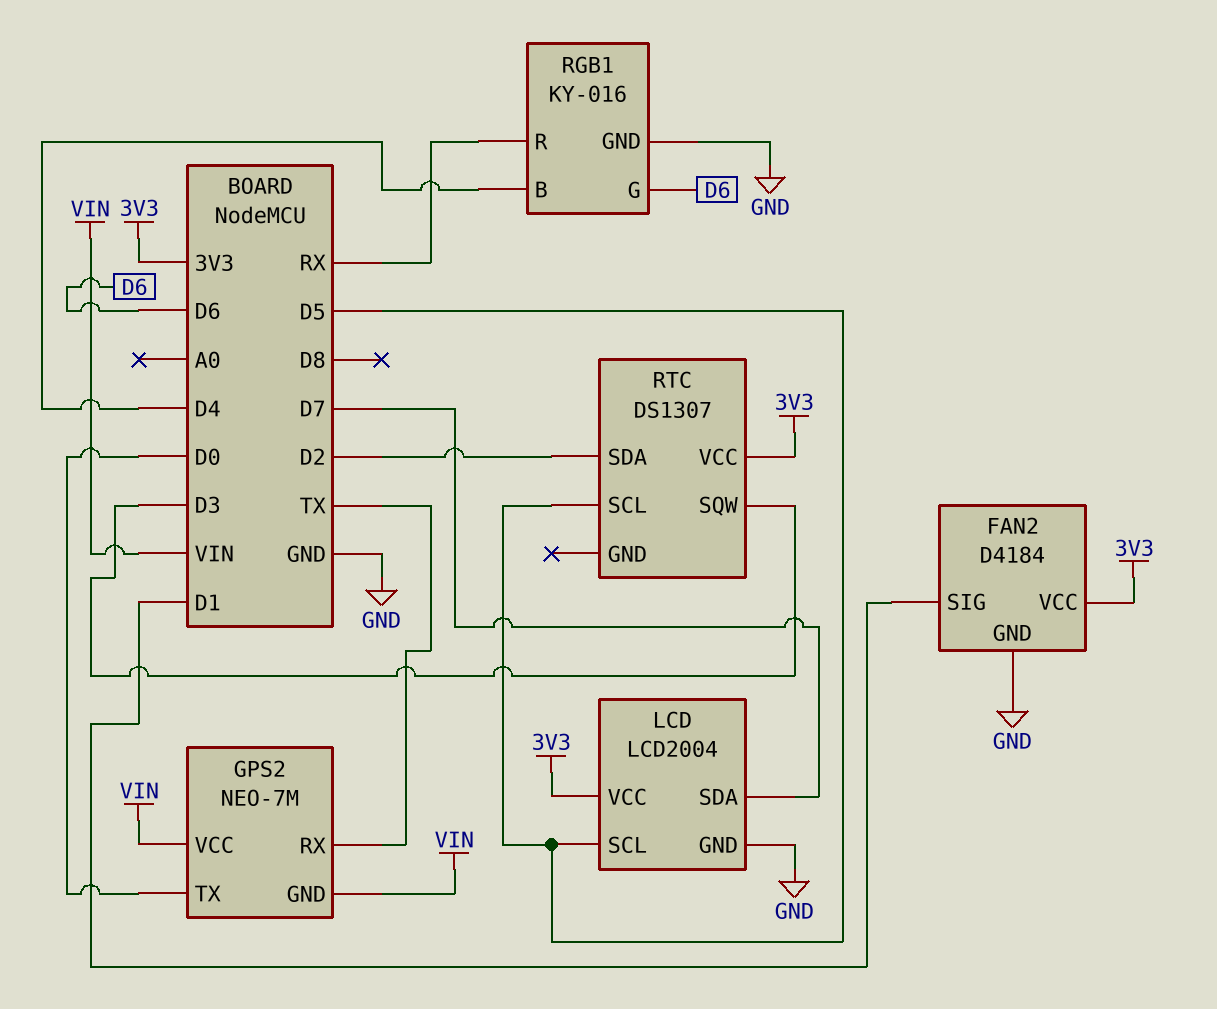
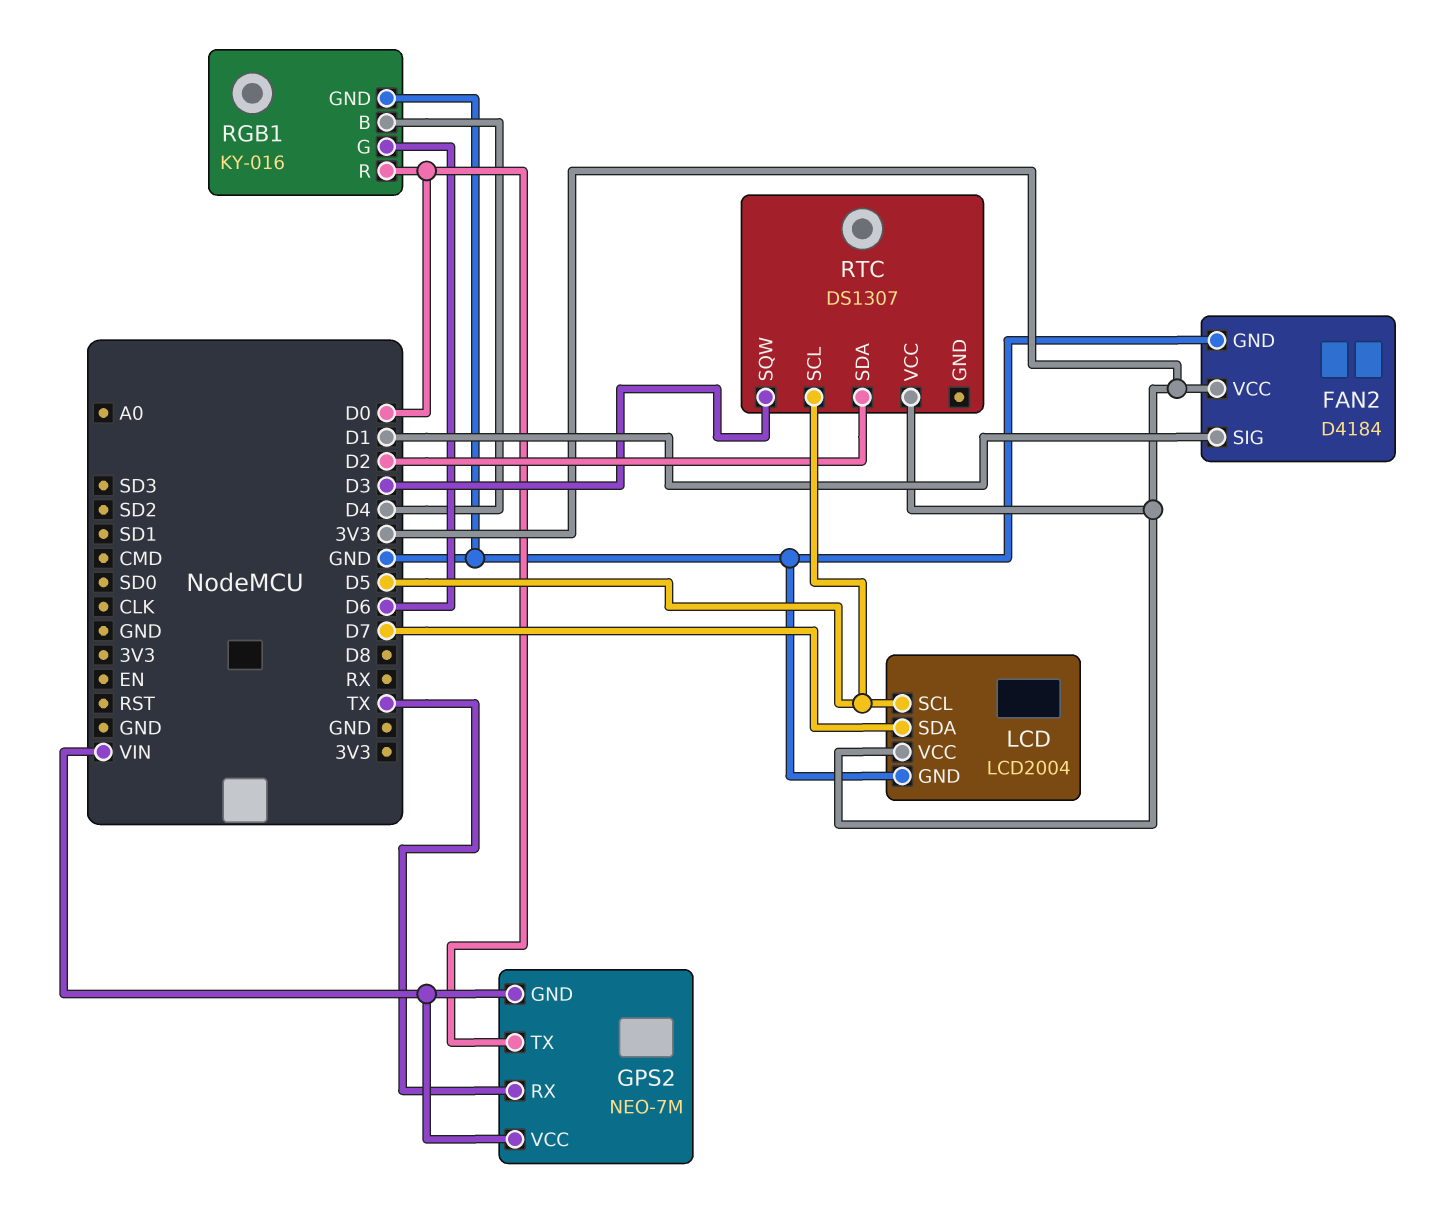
RGB1 pin R: RX -> D0

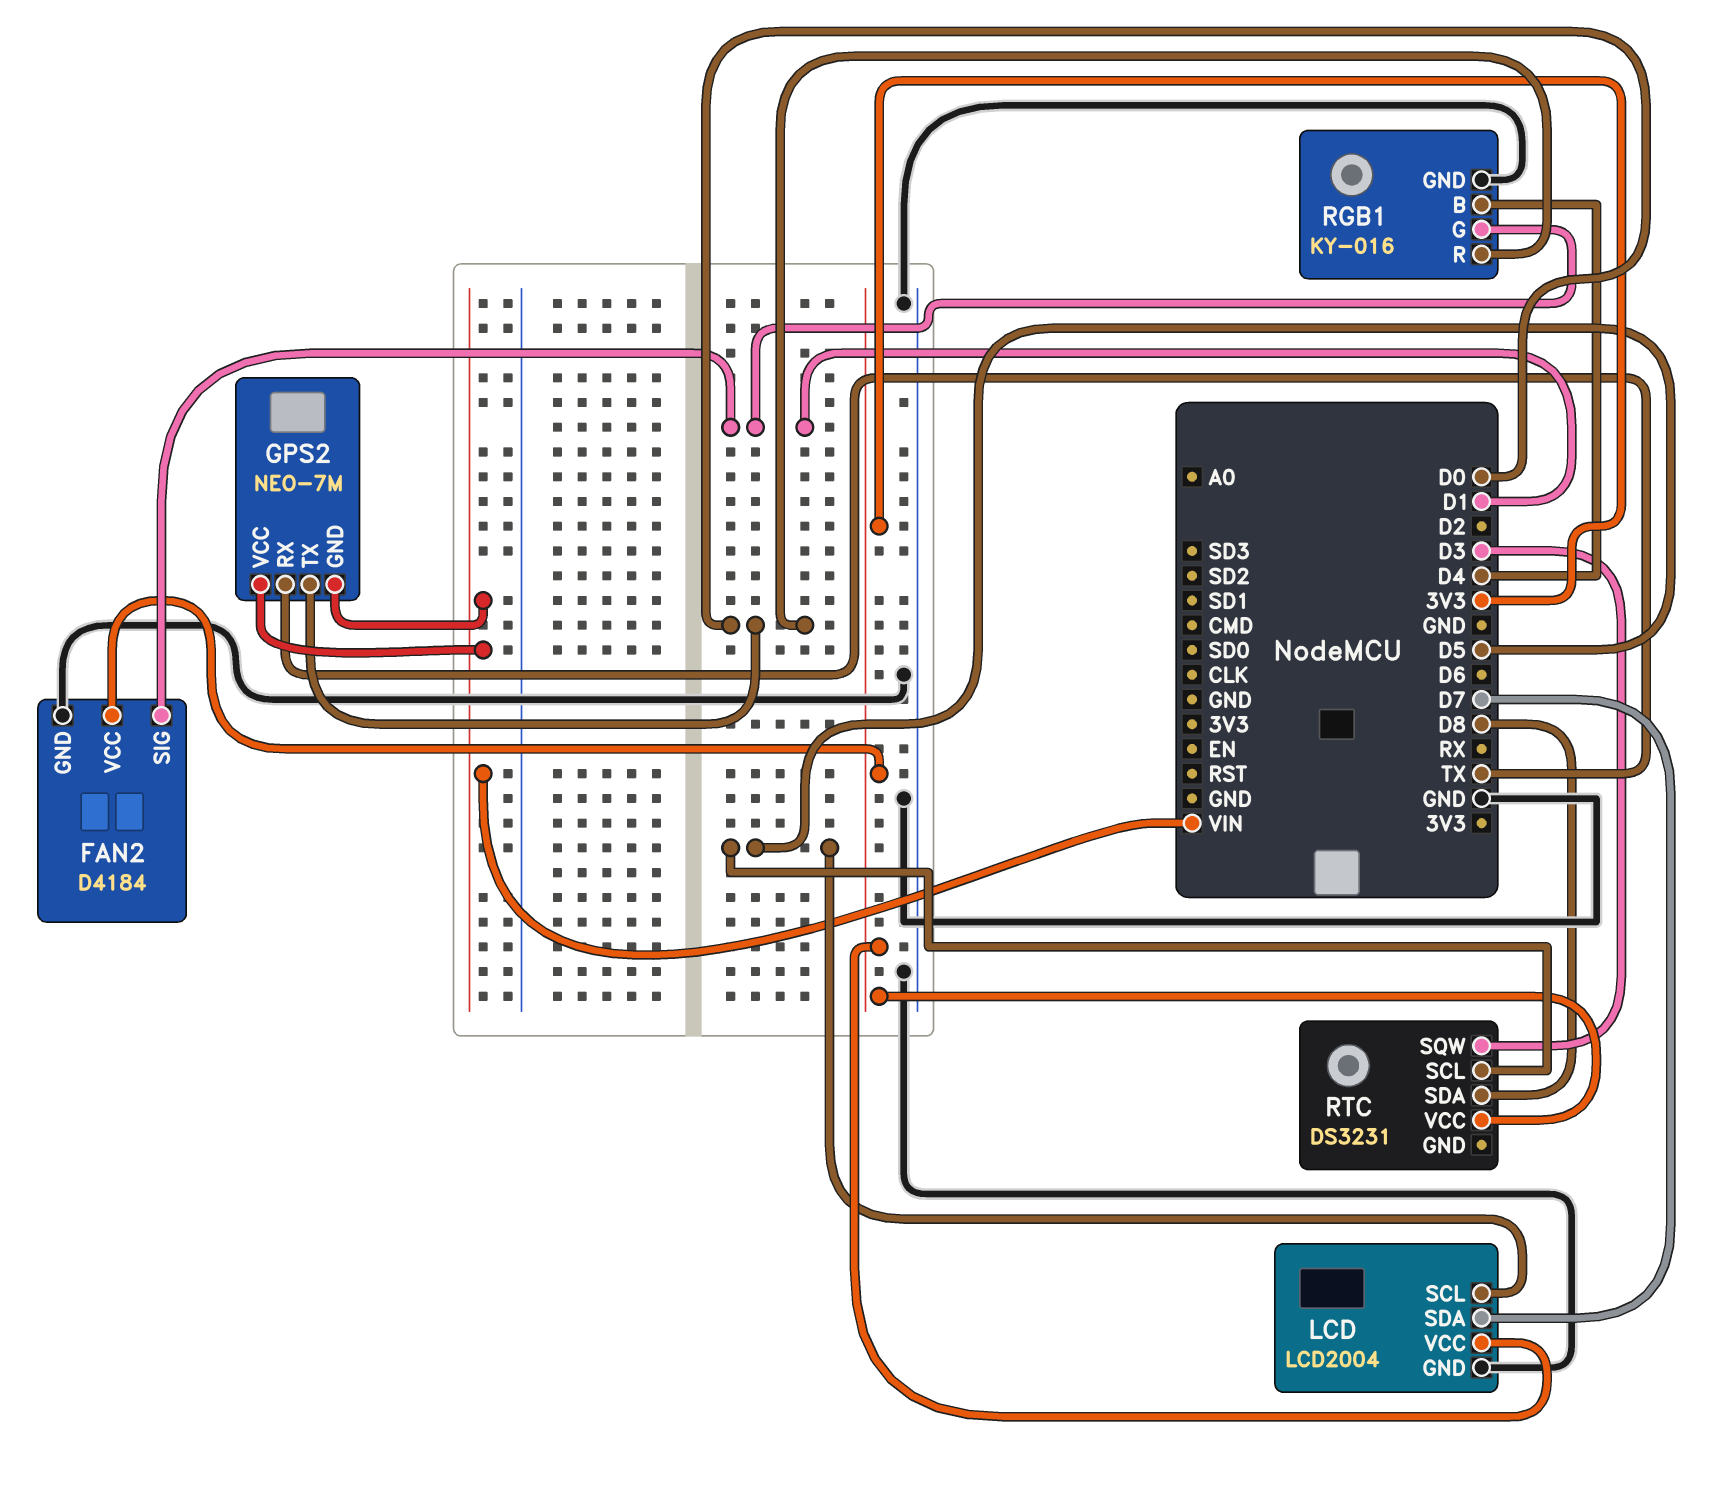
RGB1 pin G: D6 -> D1
RTC: DS1307 -> DS3231
RTC pin SDA: D2 -> D8

